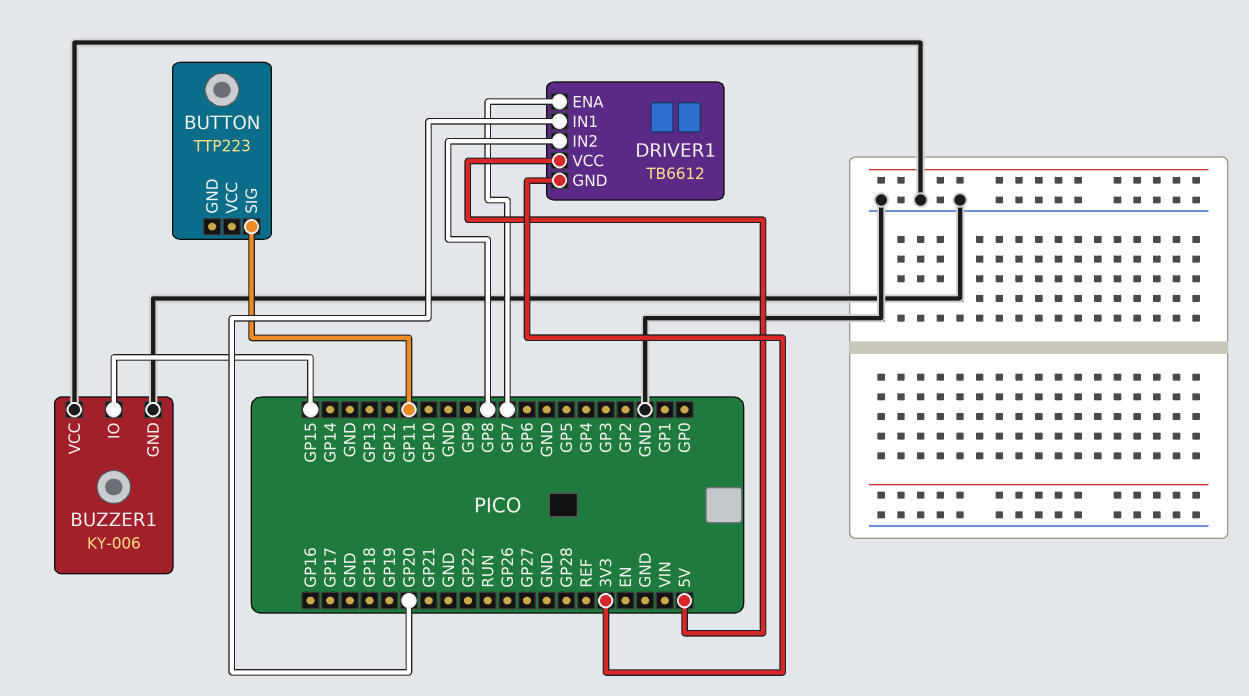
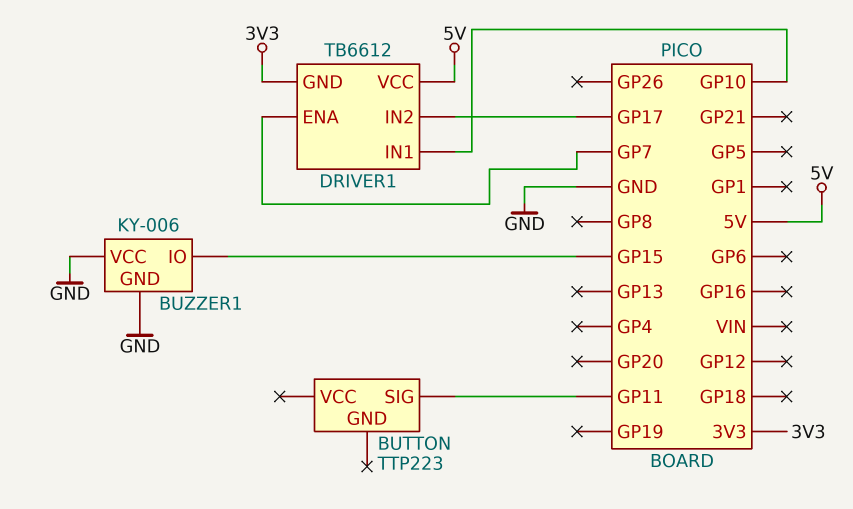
DRIVER1 pin IN1: GP20 -> GP10
DRIVER1 pin IN2: GP8 -> GP17

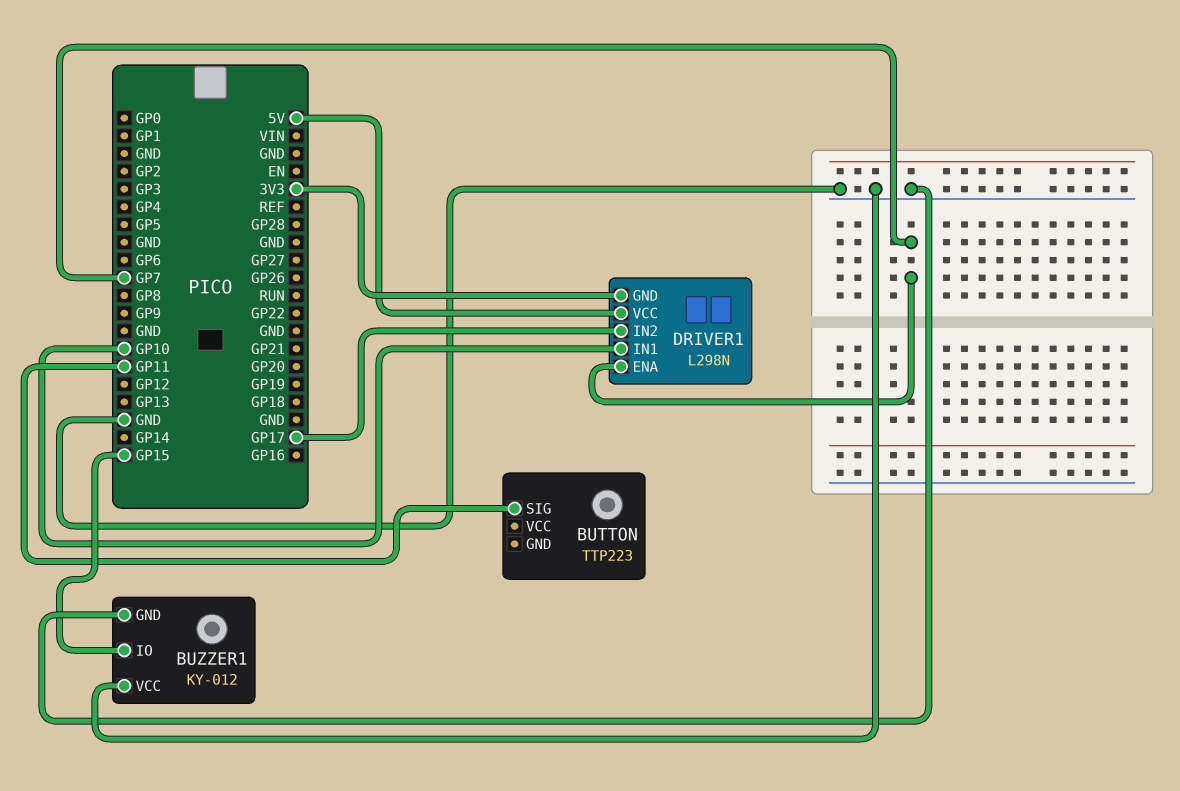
BUZZER1: KY-006 -> KY-012
DRIVER1: TB6612 -> L298N

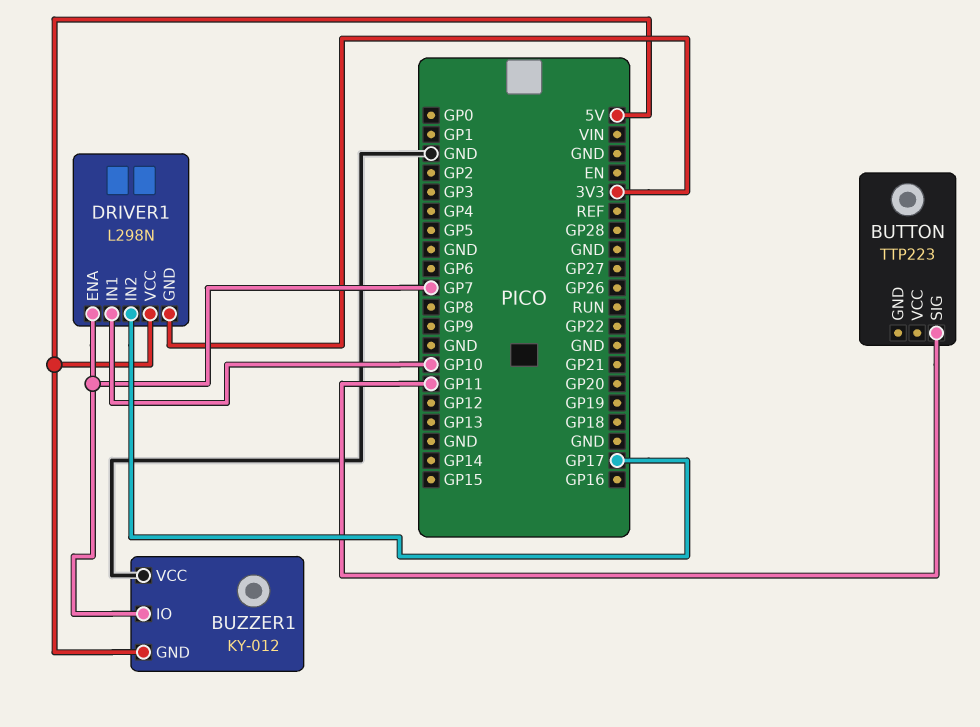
BUZZER1 pin GND: GND -> 5V
BUZZER1 pin IO: GP15 -> GP7

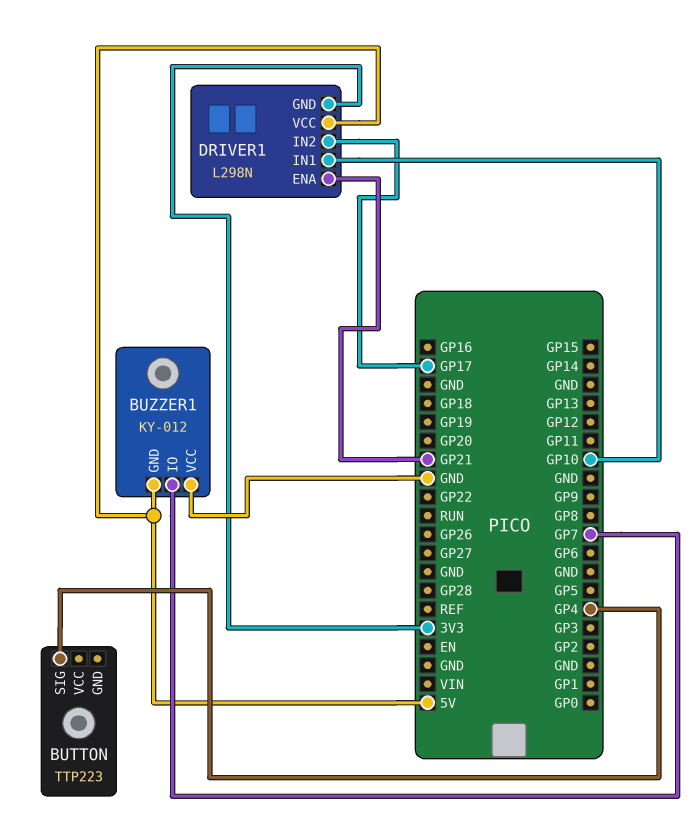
BUTTON pin SIG: GP11 -> GP4
DRIVER1 pin ENA: GP7 -> GP21

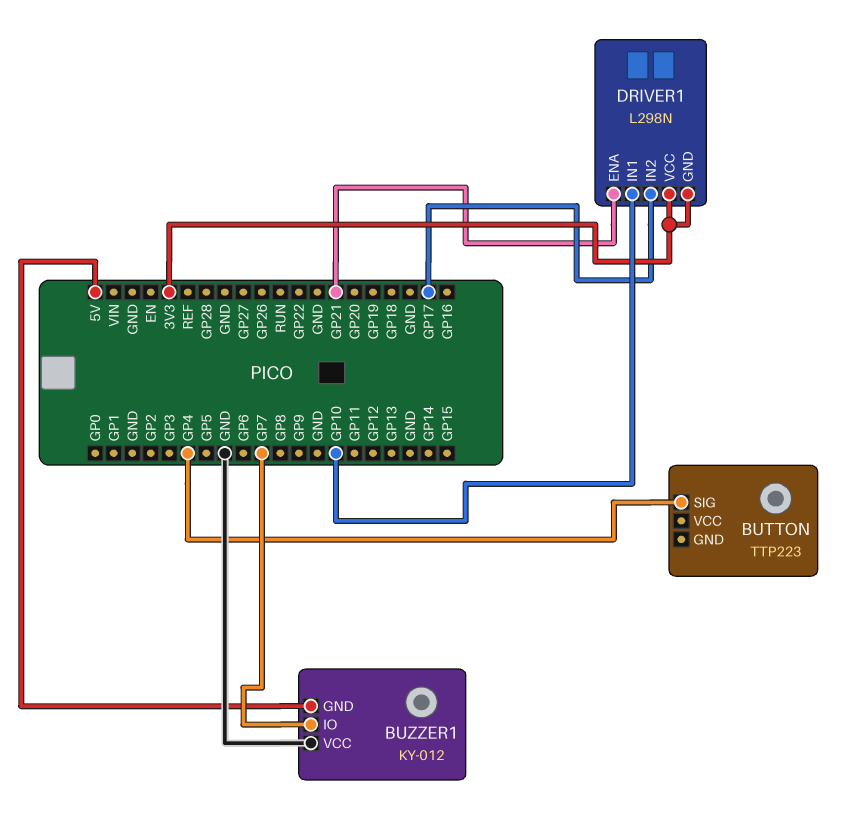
DRIVER1 pin VCC: 5V -> 3V3

